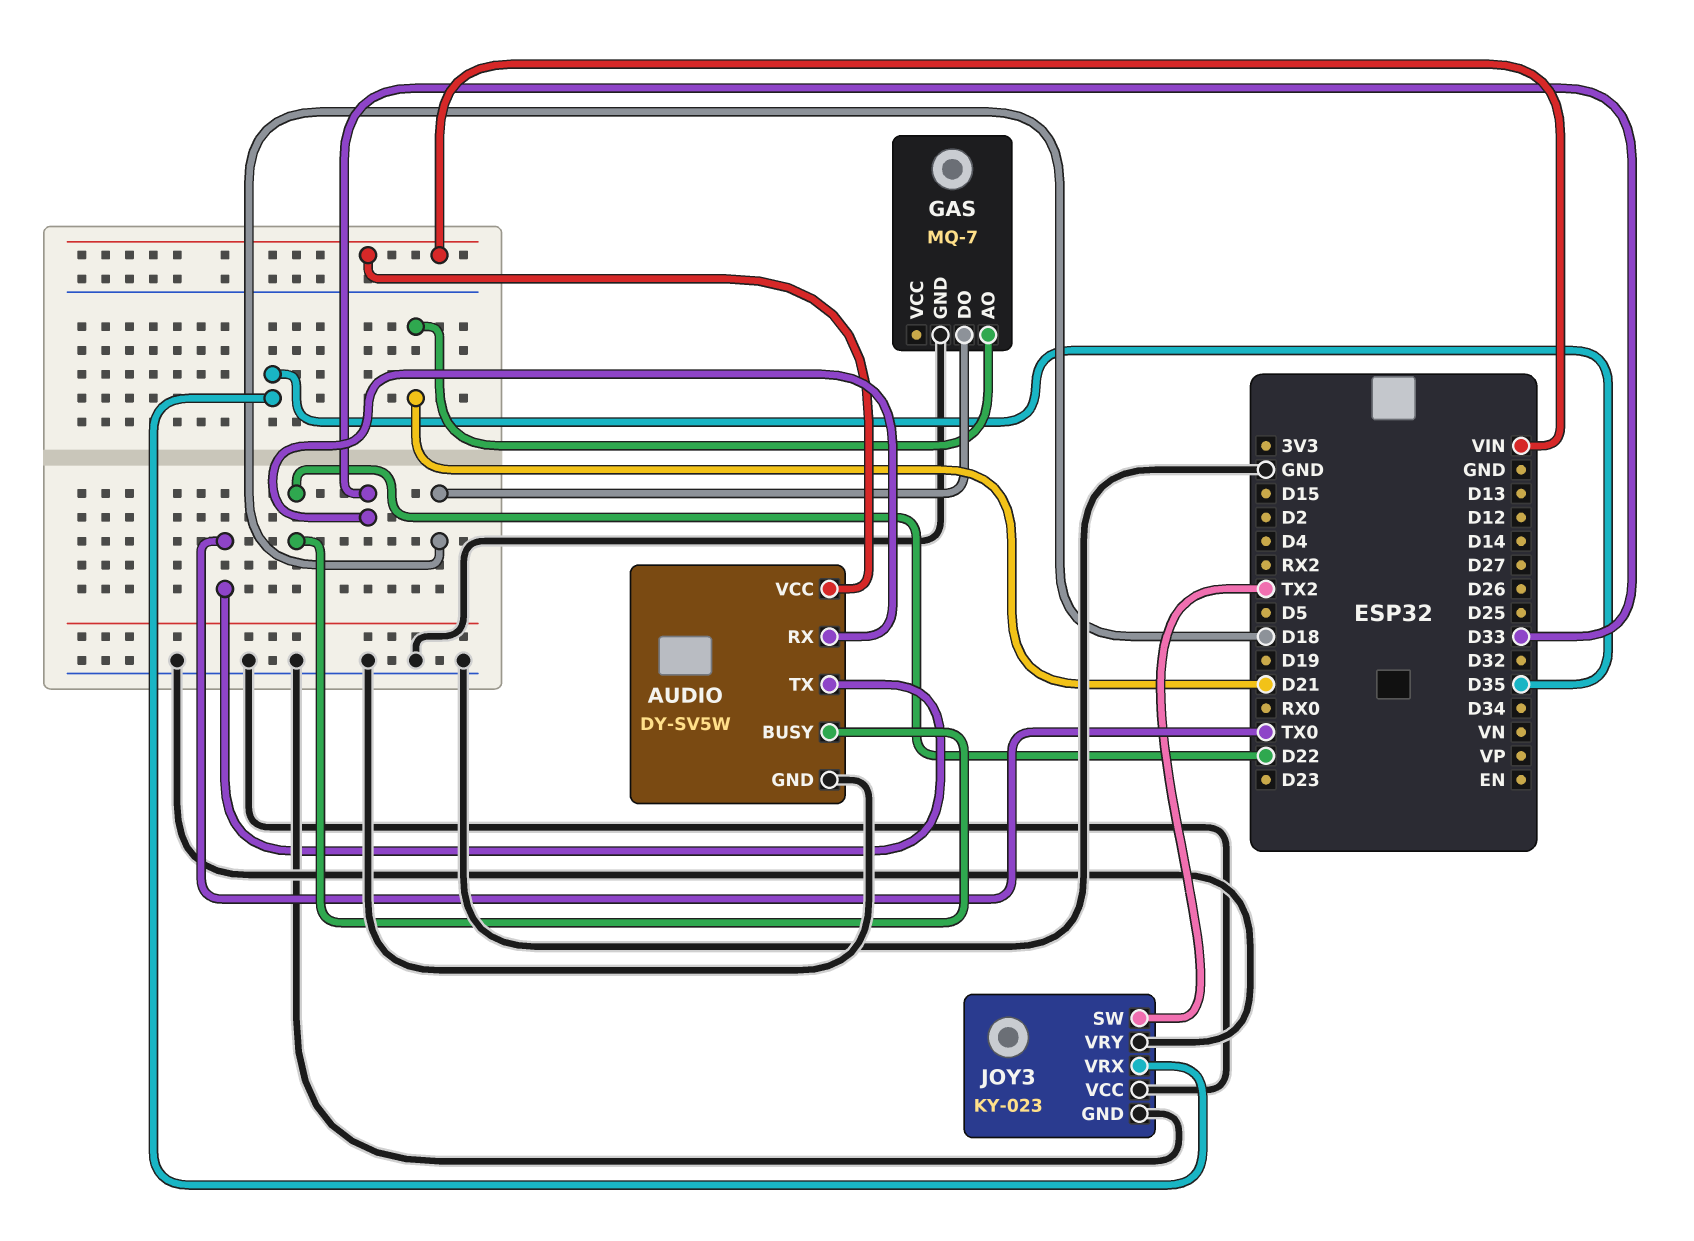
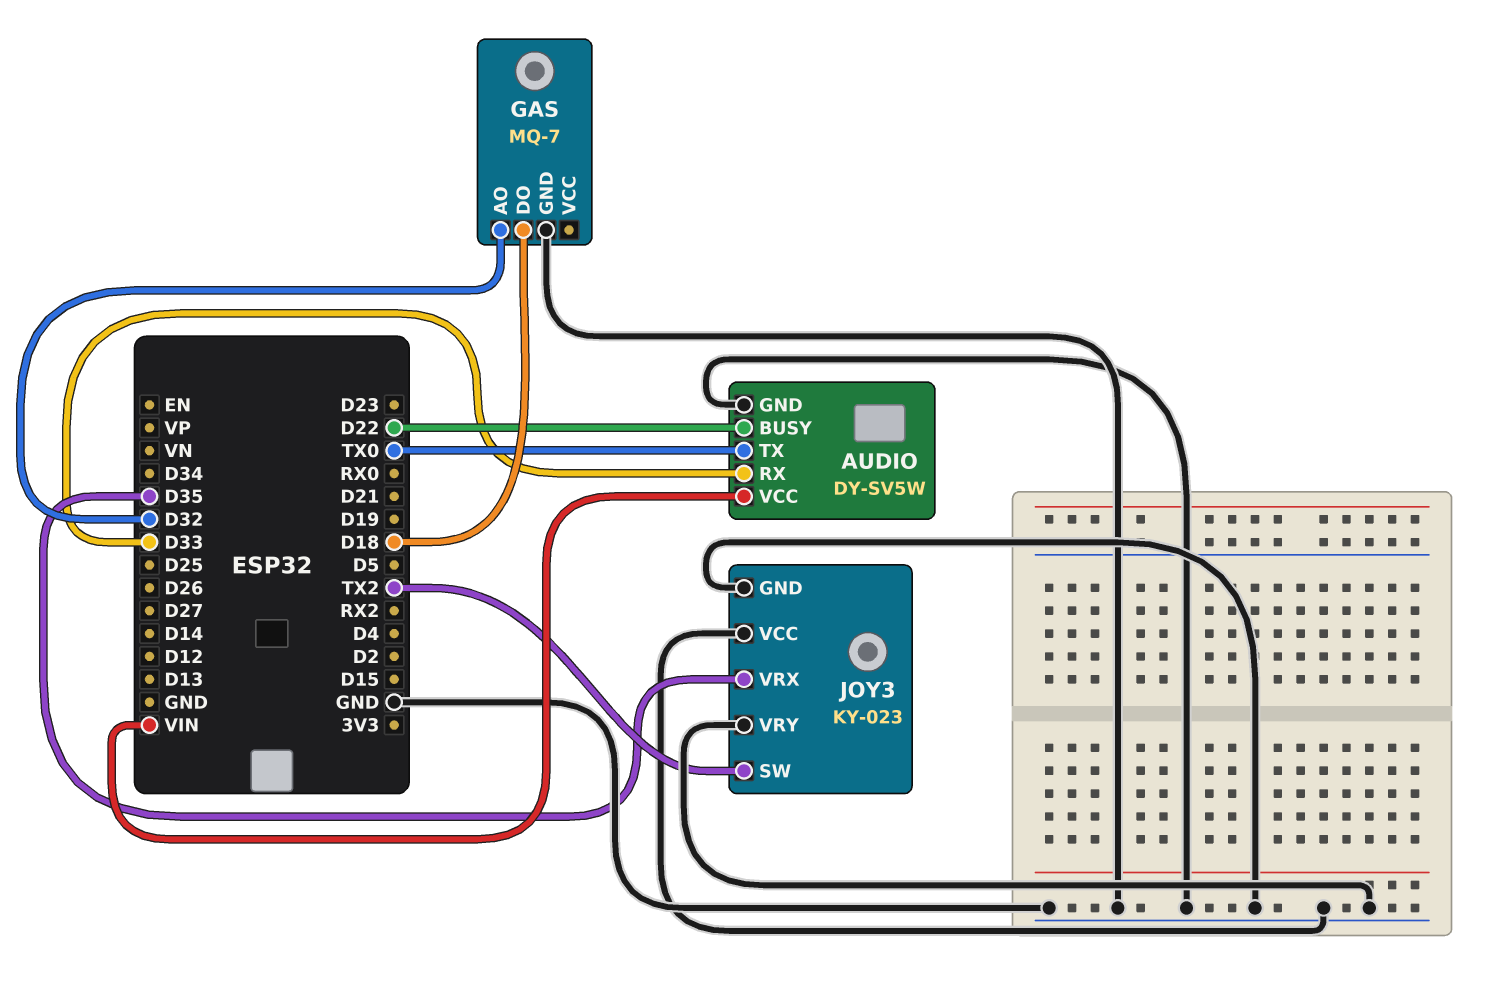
GAS pin AO: D21 -> D32

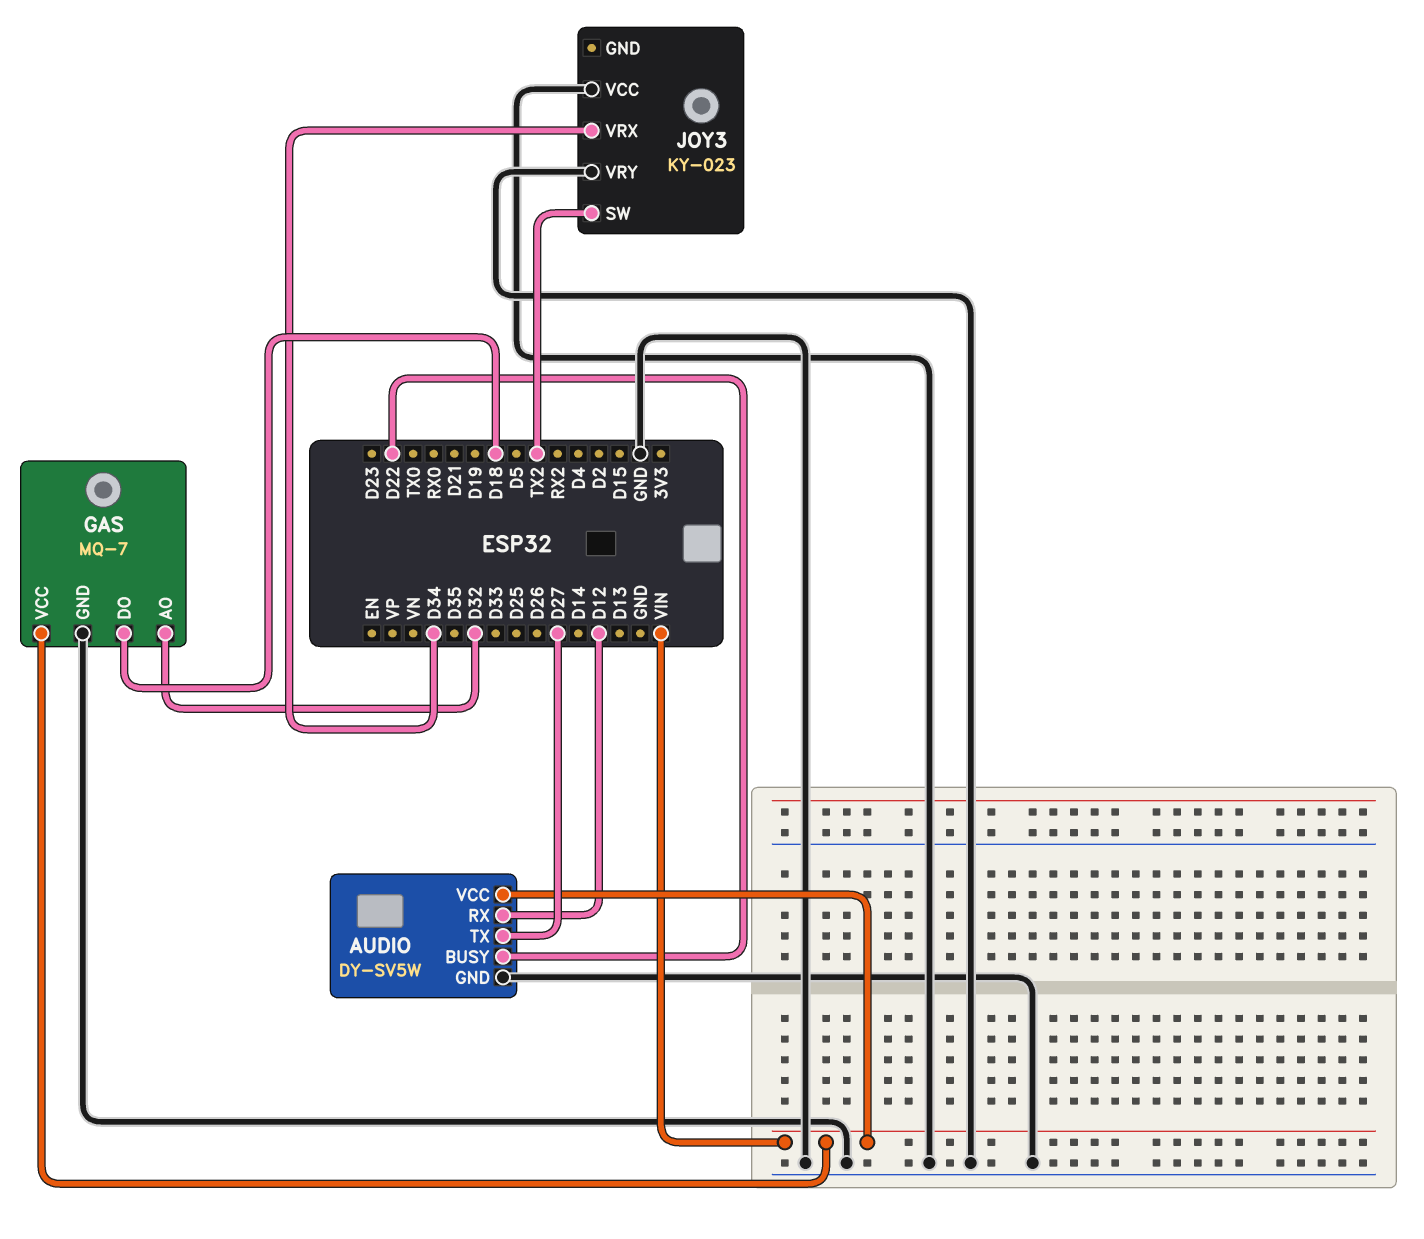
AUDIO pin RX: D33 -> D12
AUDIO pin TX: TX0 -> D27
GAS pin VCC: none -> VIN
JOY3 pin GND: GND -> none
JOY3 pin VRX: D35 -> D34

